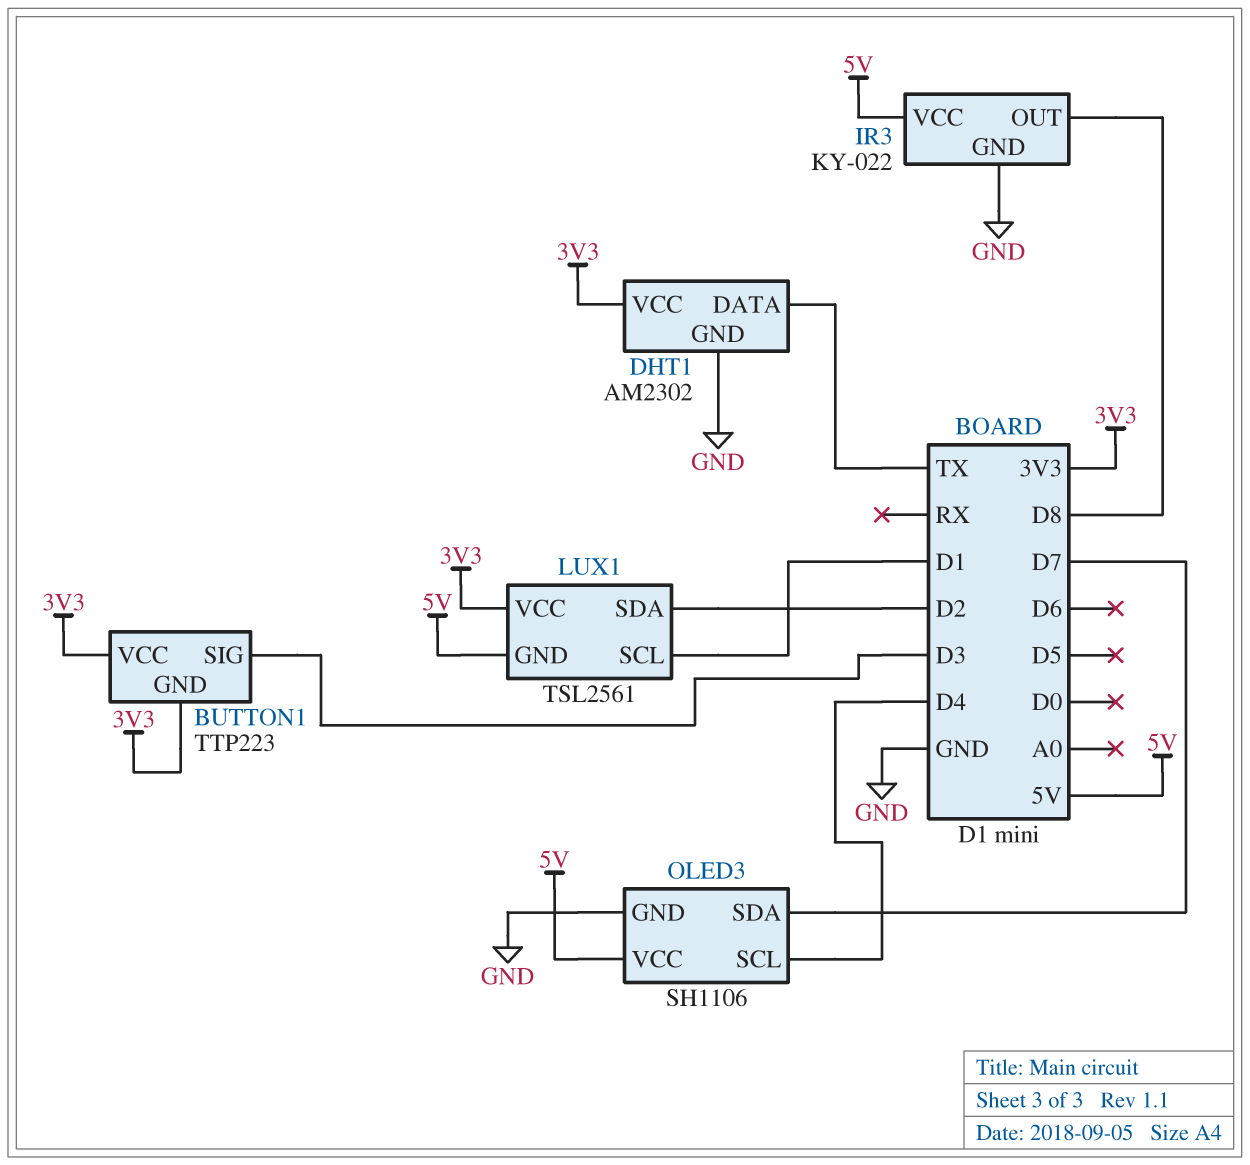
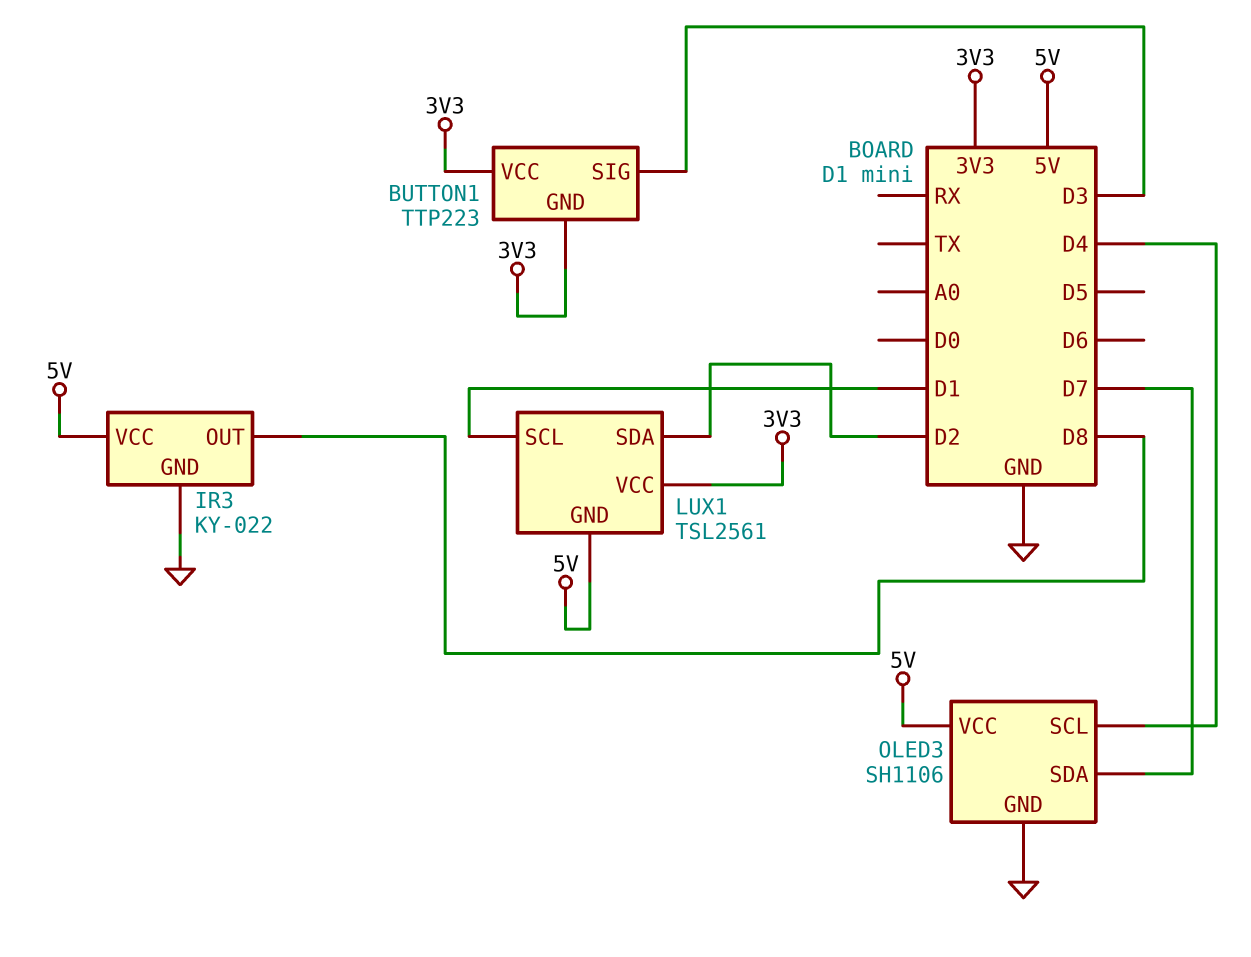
DHT1: AM2302 -> none
DHT1 pin DATA: TX -> none
DHT1 pin GND: GND -> none
DHT1 pin VCC: 3V3 -> none

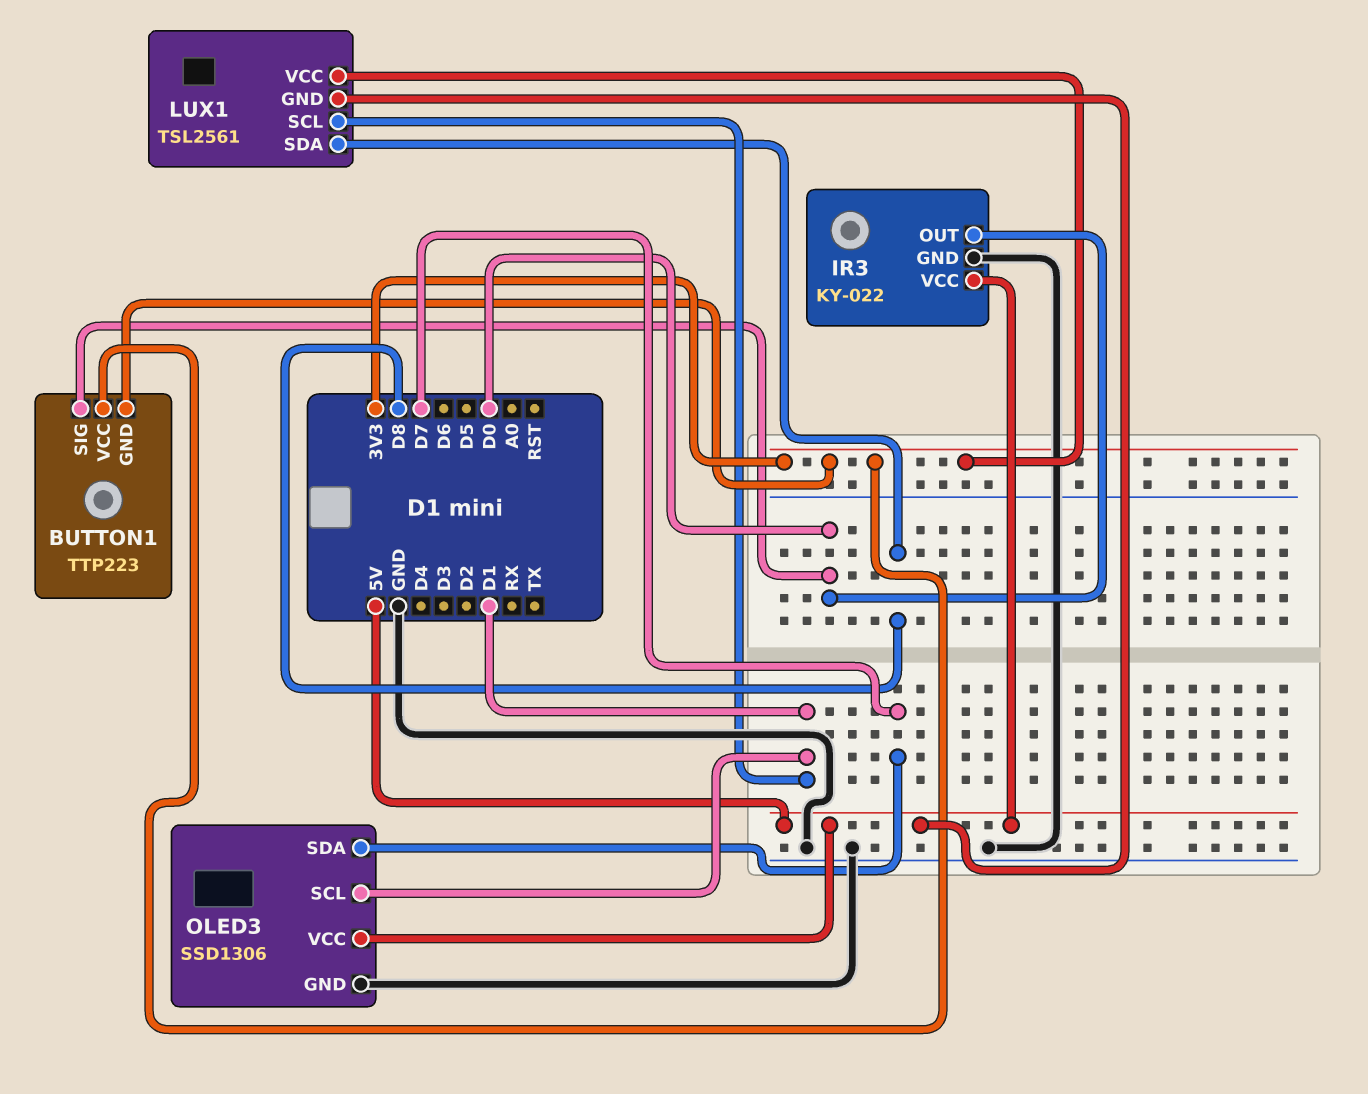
BUTTON1 pin SIG: D3 -> D0
IR3 pin OUT: D8 -> D0
LUX1 pin SDA: D2 -> D8
OLED3: SH1106 -> SSD1306
OLED3 pin SCL: D4 -> D1

